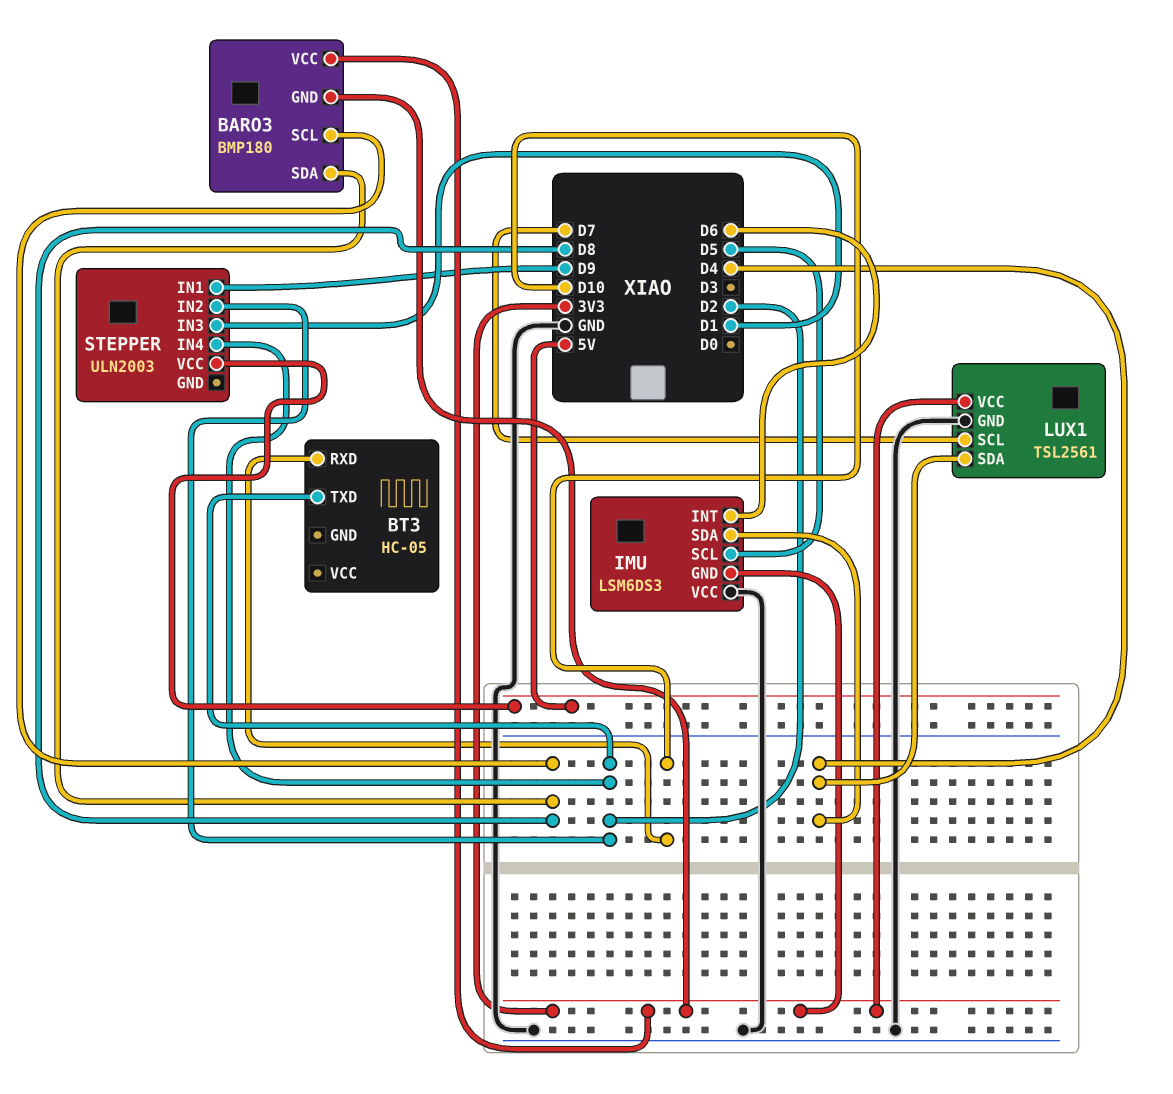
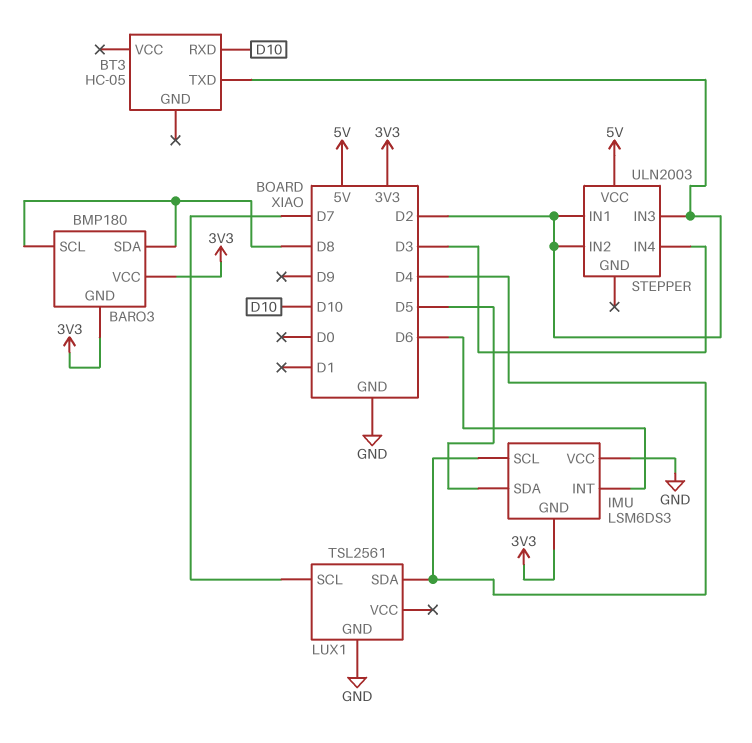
IMU pin SCL: D5 -> D4
IMU pin SDA: D4 -> D5
LUX1 pin VCC: 3V3 -> none
STEPPER pin IN1: D9 -> D2
STEPPER pin IN3: D1 -> D2
STEPPER pin IN4: D2 -> D3

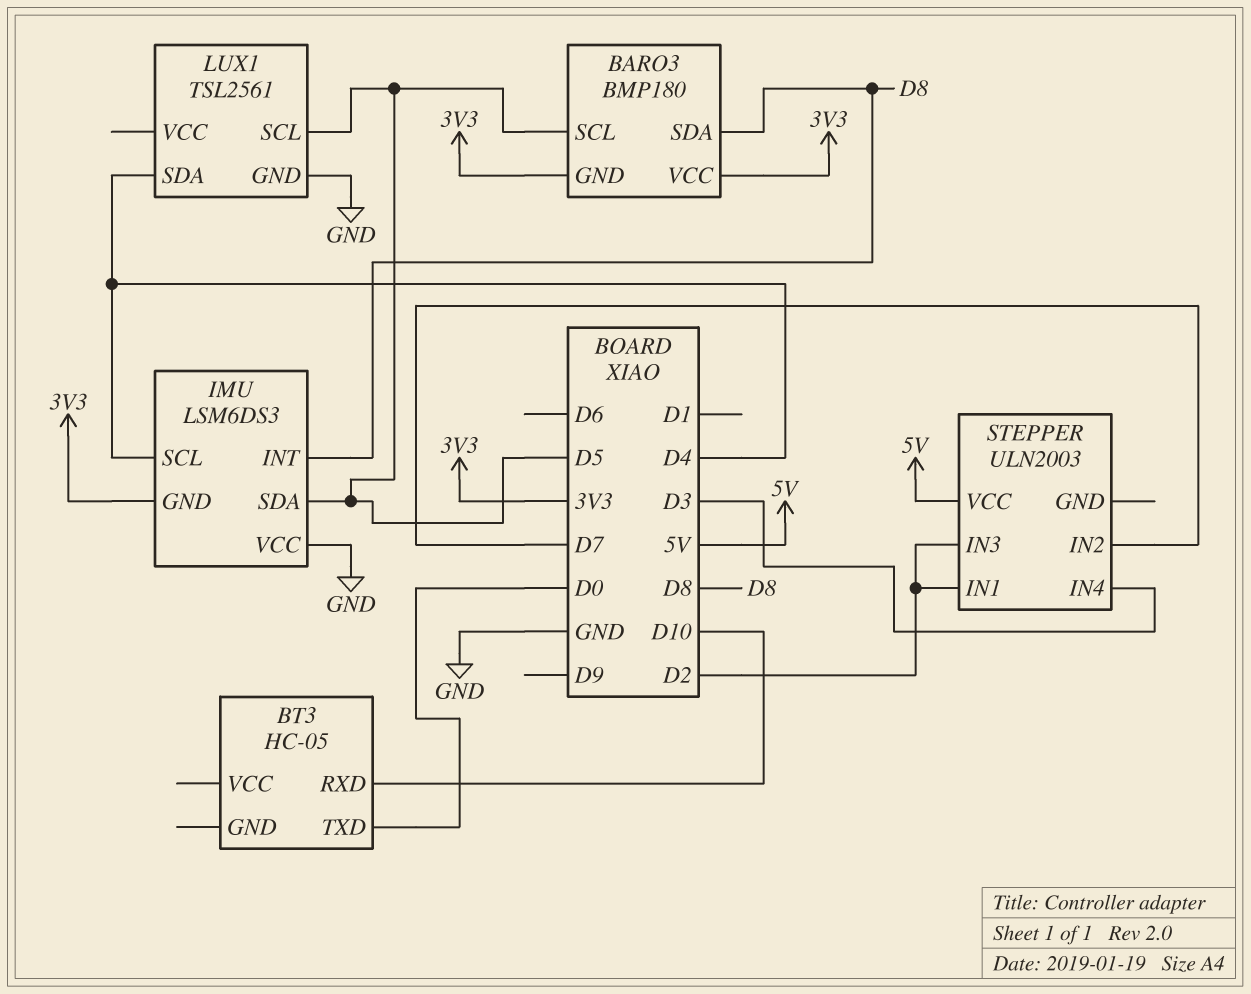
BARO3 pin SCL: D8 -> D5
BT3 pin TXD: D2 -> D0
IMU pin INT: D6 -> D8
LUX1 pin SCL: D7 -> D5
STEPPER pin IN2: D2 -> D7

